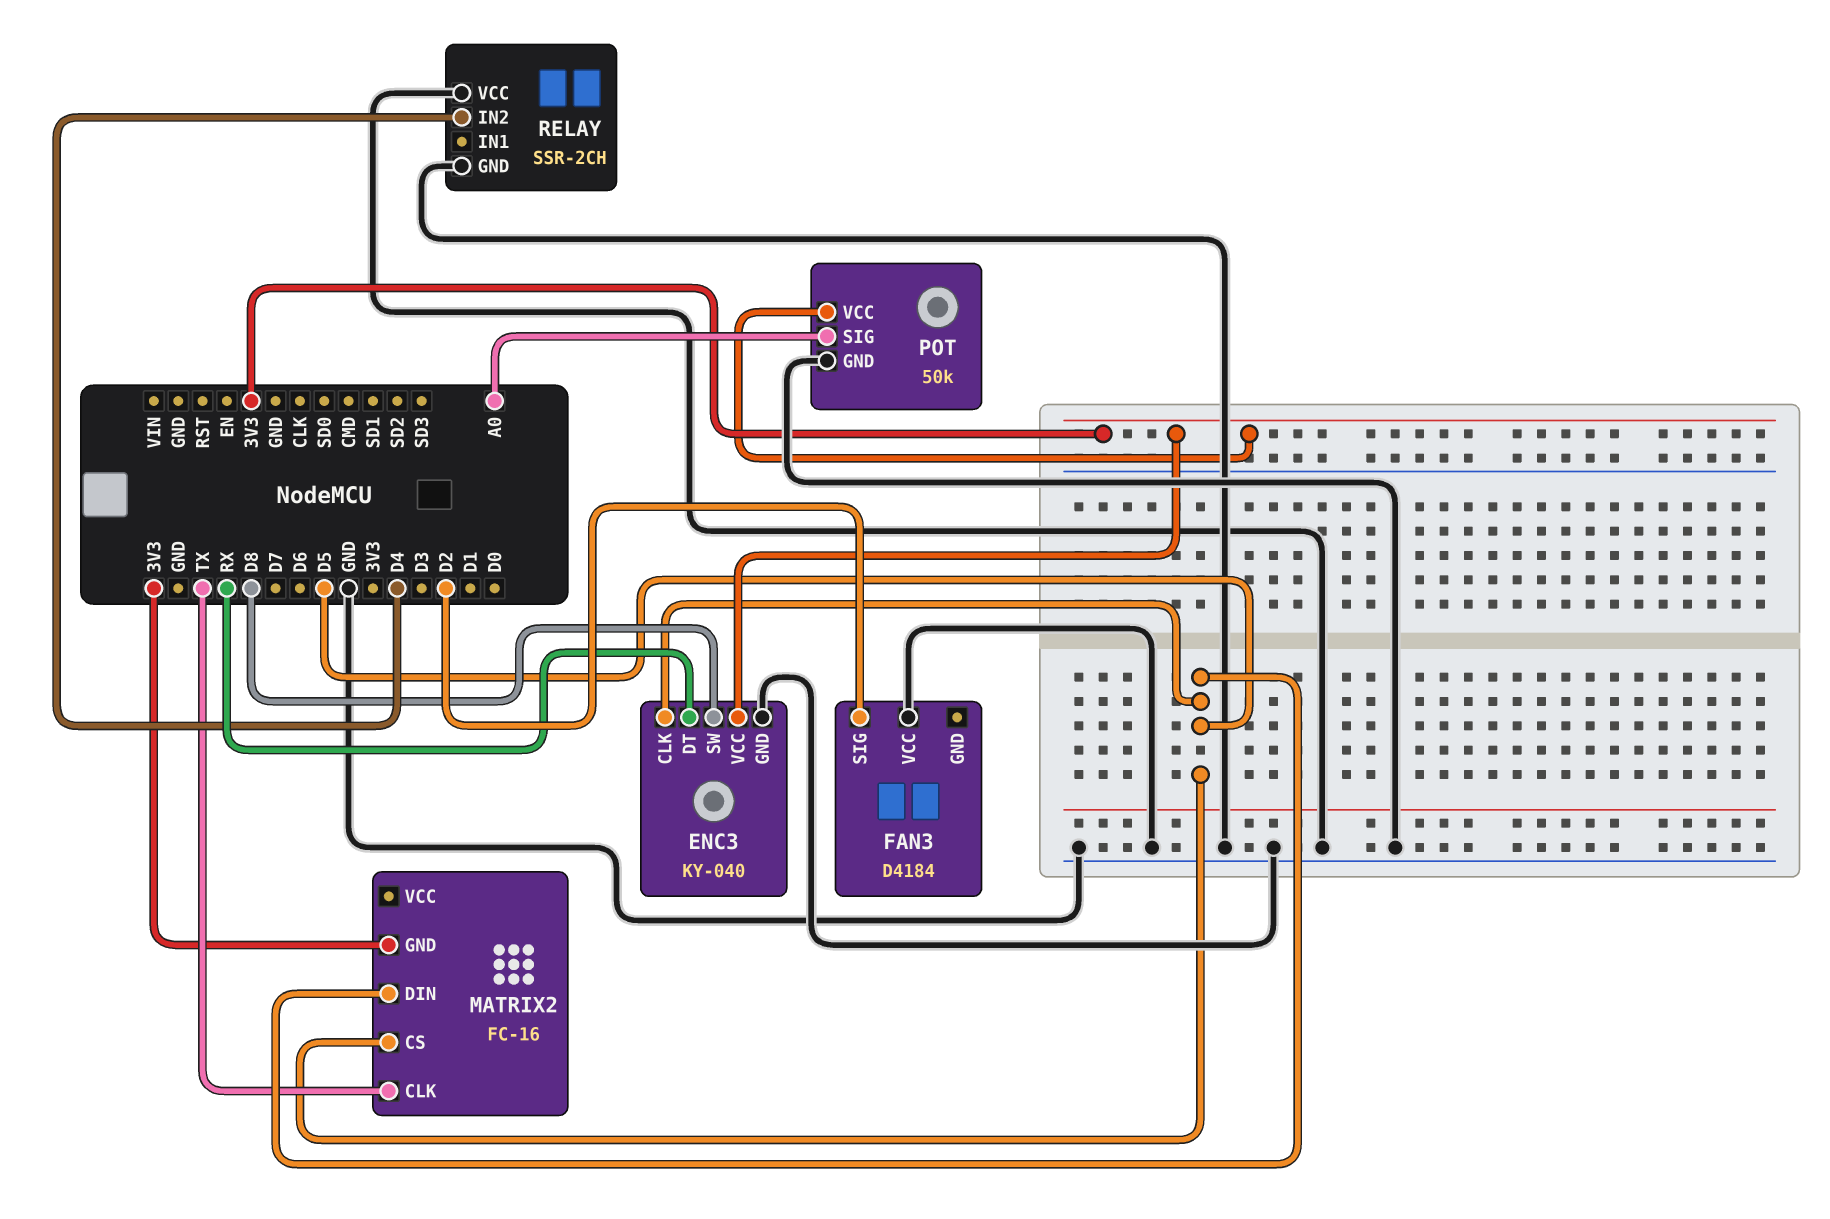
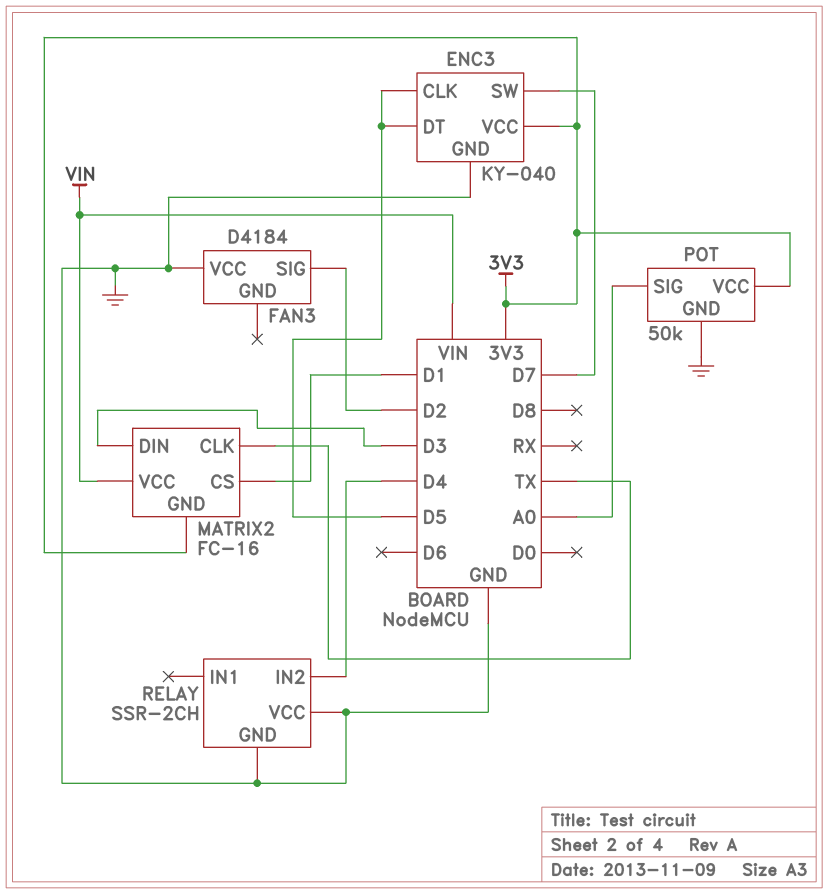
ENC3 pin DT: RX -> D5
ENC3 pin SW: D8 -> D7
MATRIX2 pin CS: D5 -> D1
MATRIX2 pin DIN: D5 -> D3
MATRIX2 pin VCC: none -> VIN

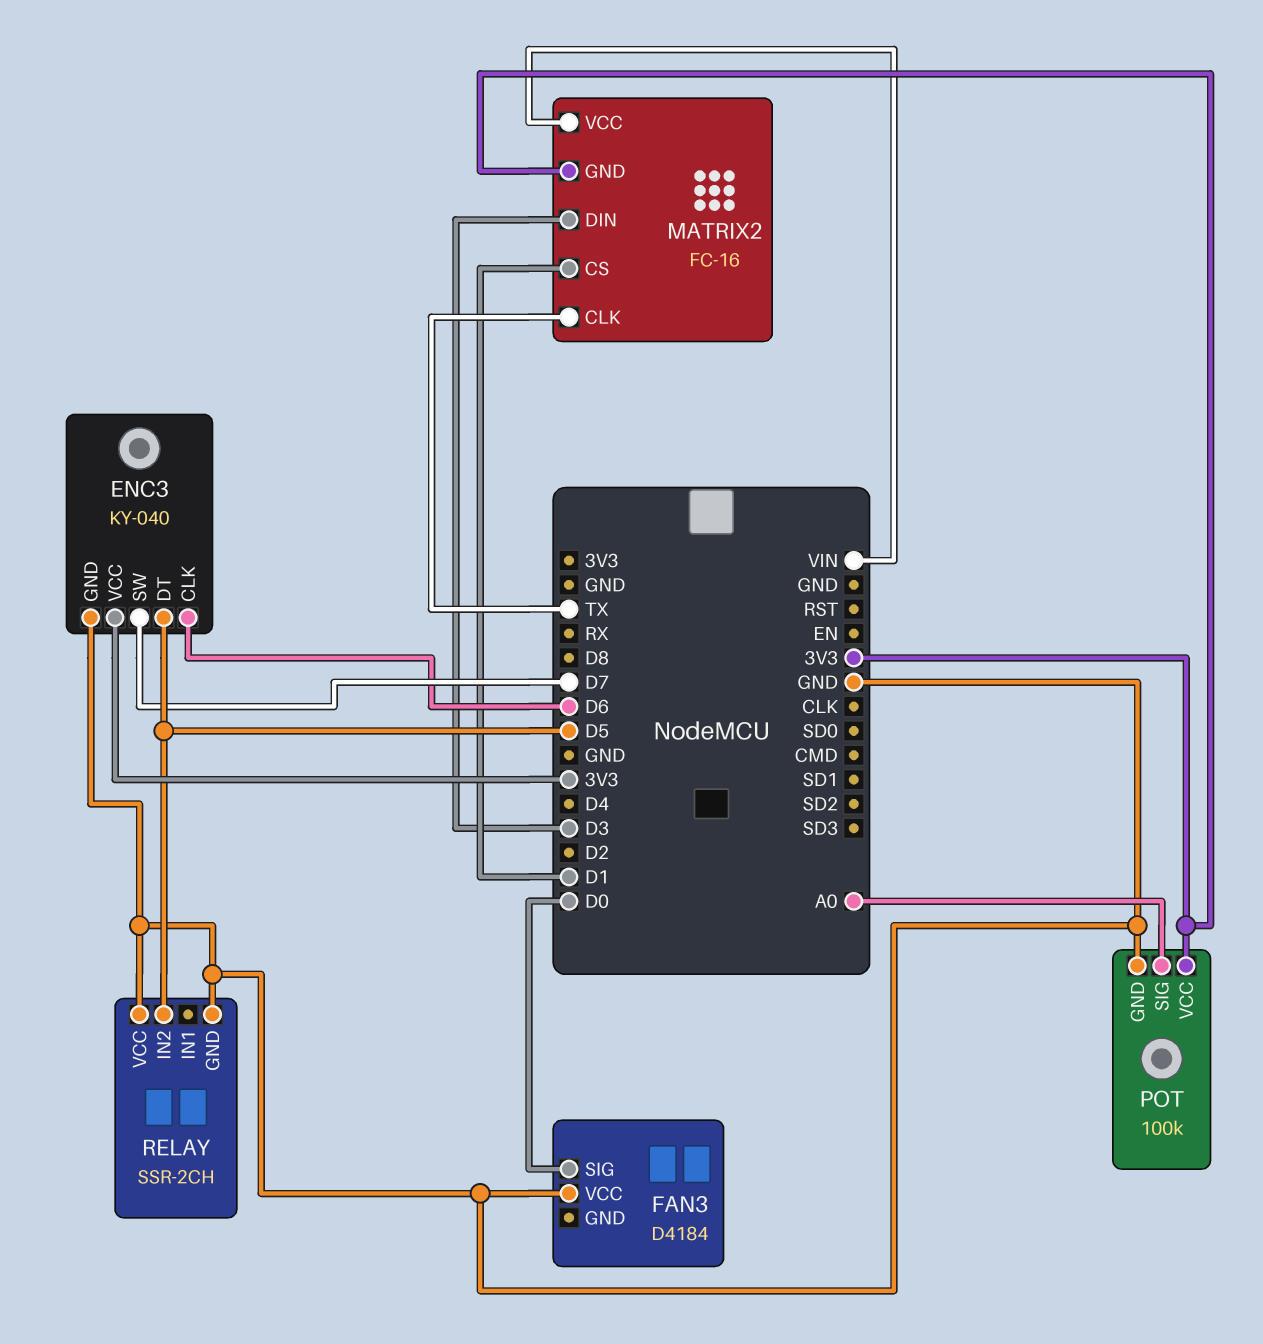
ENC3 pin CLK: D5 -> D6
FAN3 pin SIG: D2 -> D0
POT: 50k -> 100k
RELAY pin IN2: D4 -> D5

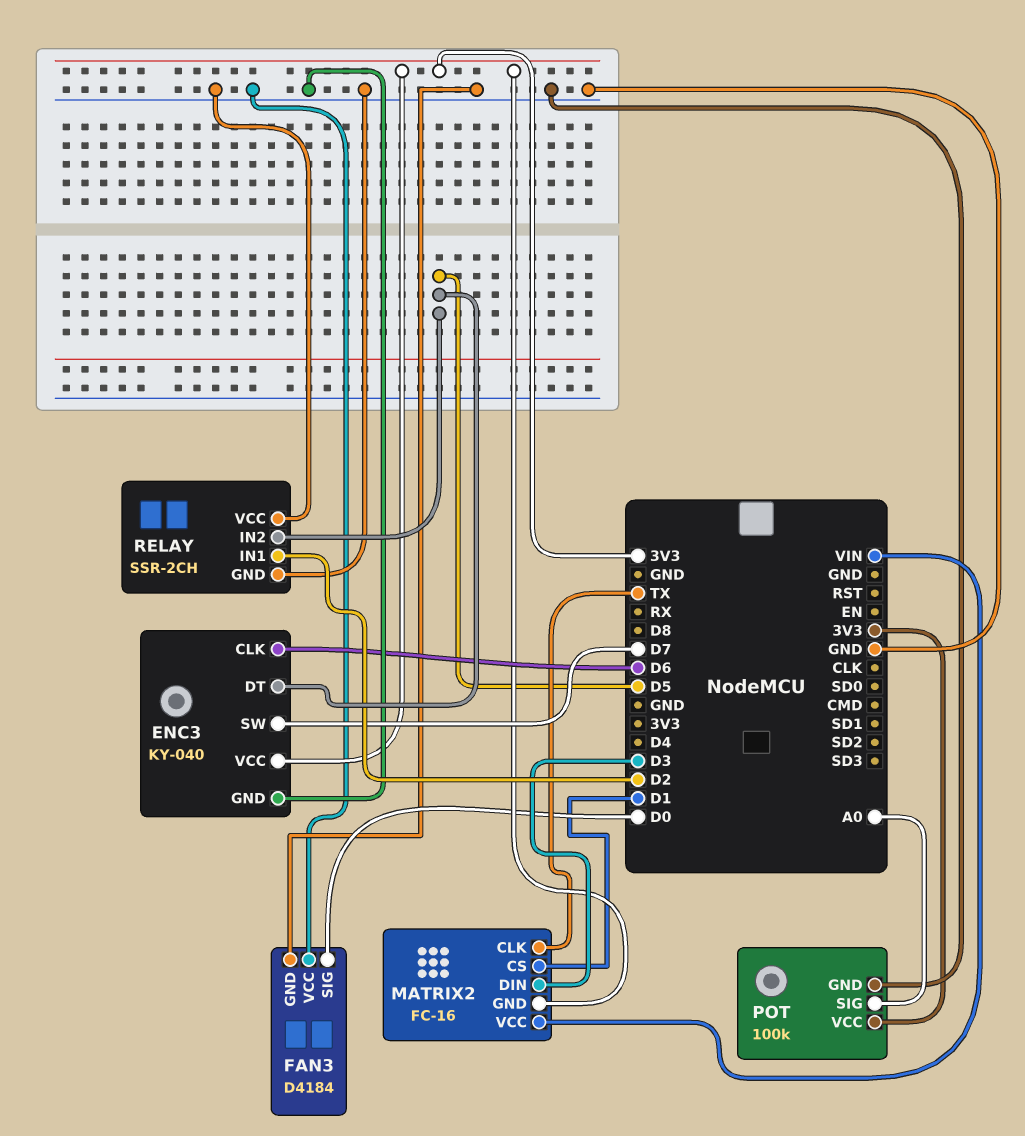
FAN3 pin GND: none -> GND
RELAY pin IN1: none -> D2

